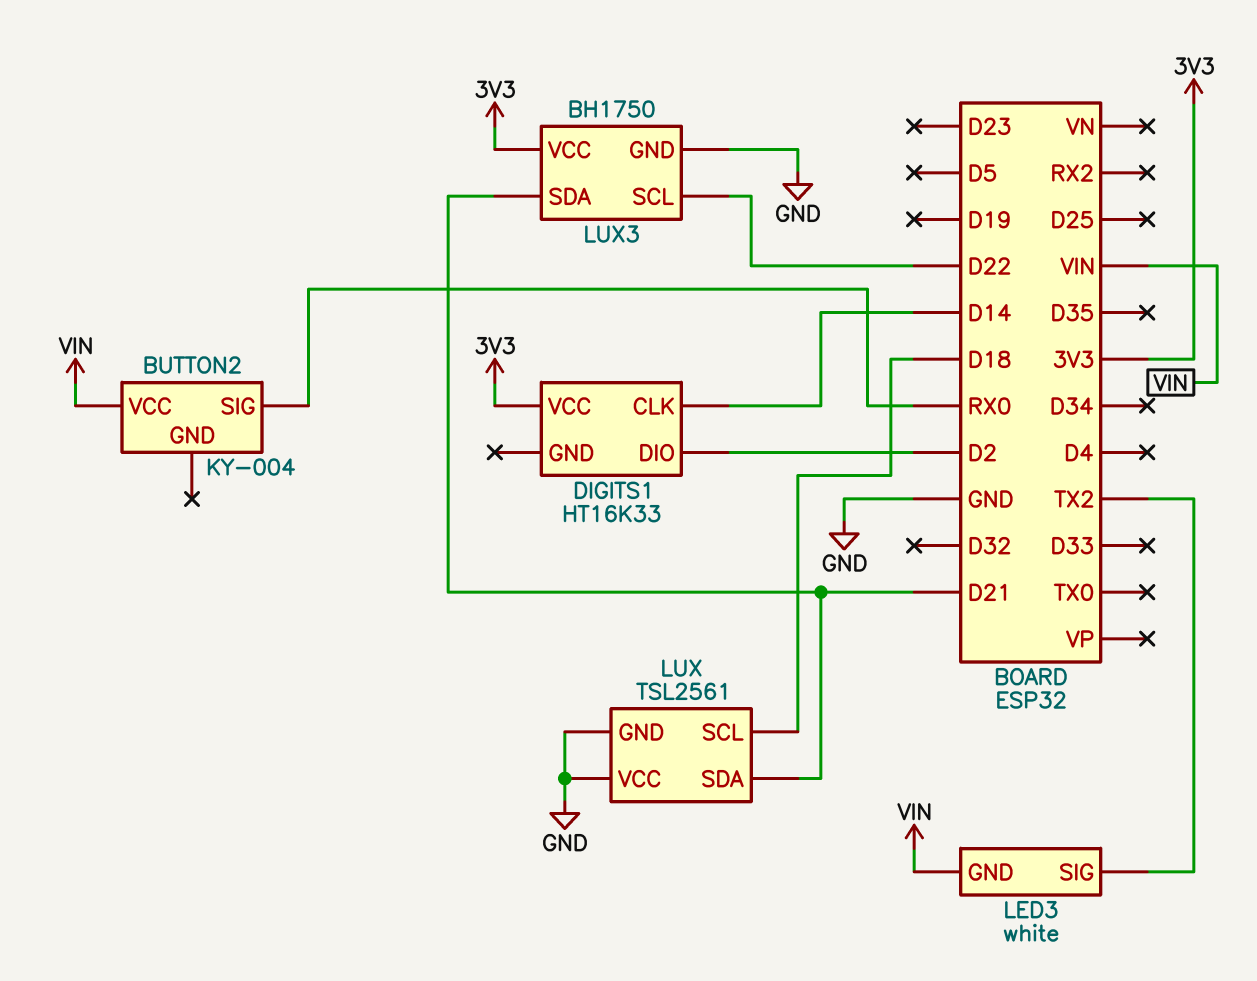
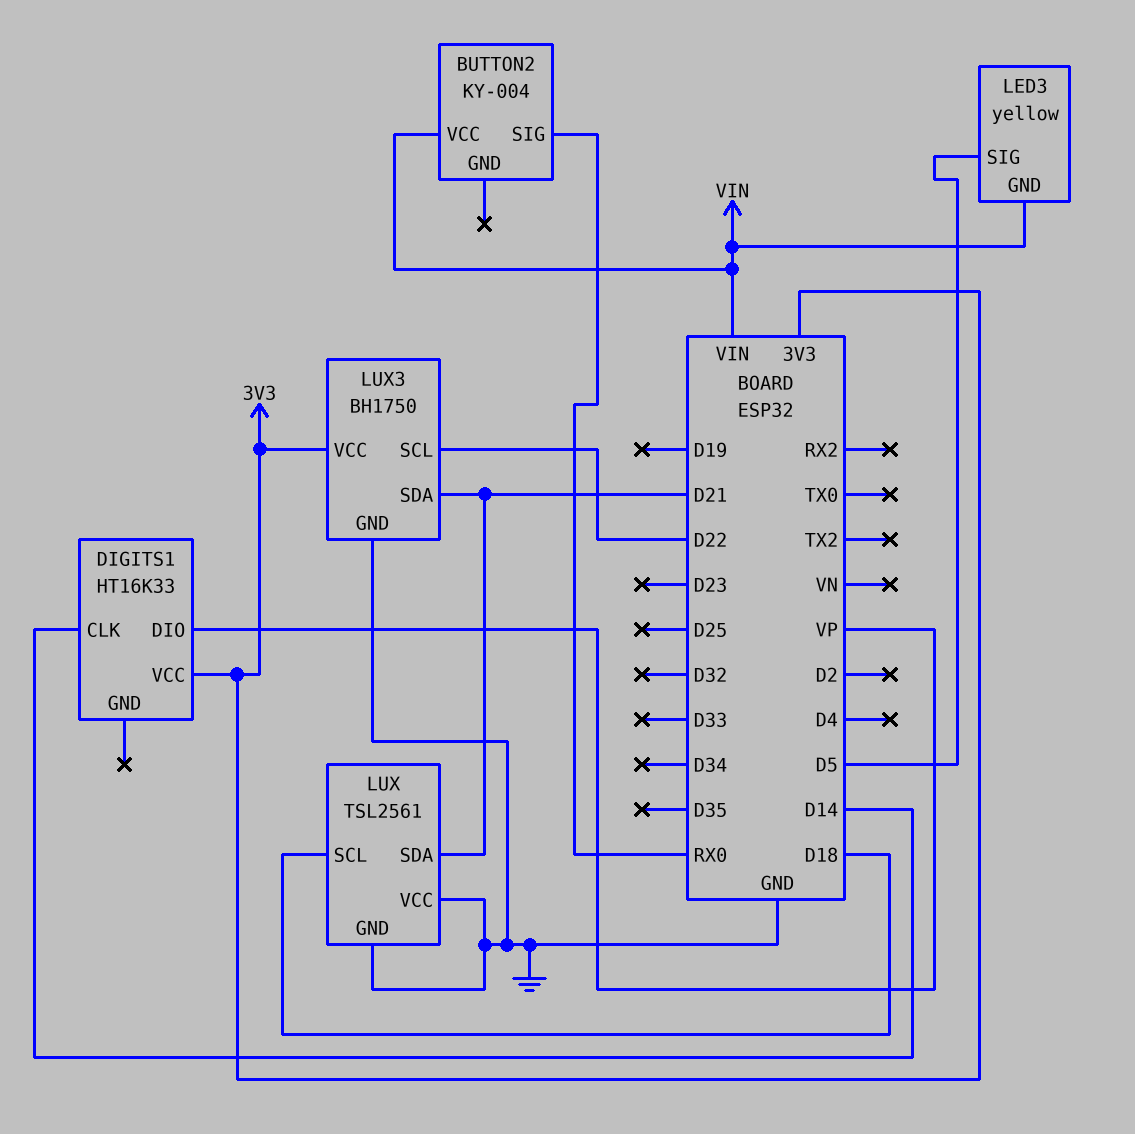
DIGITS1 pin DIO: D2 -> VP
LED3: white -> yellow
LED3 pin SIG: TX2 -> D5

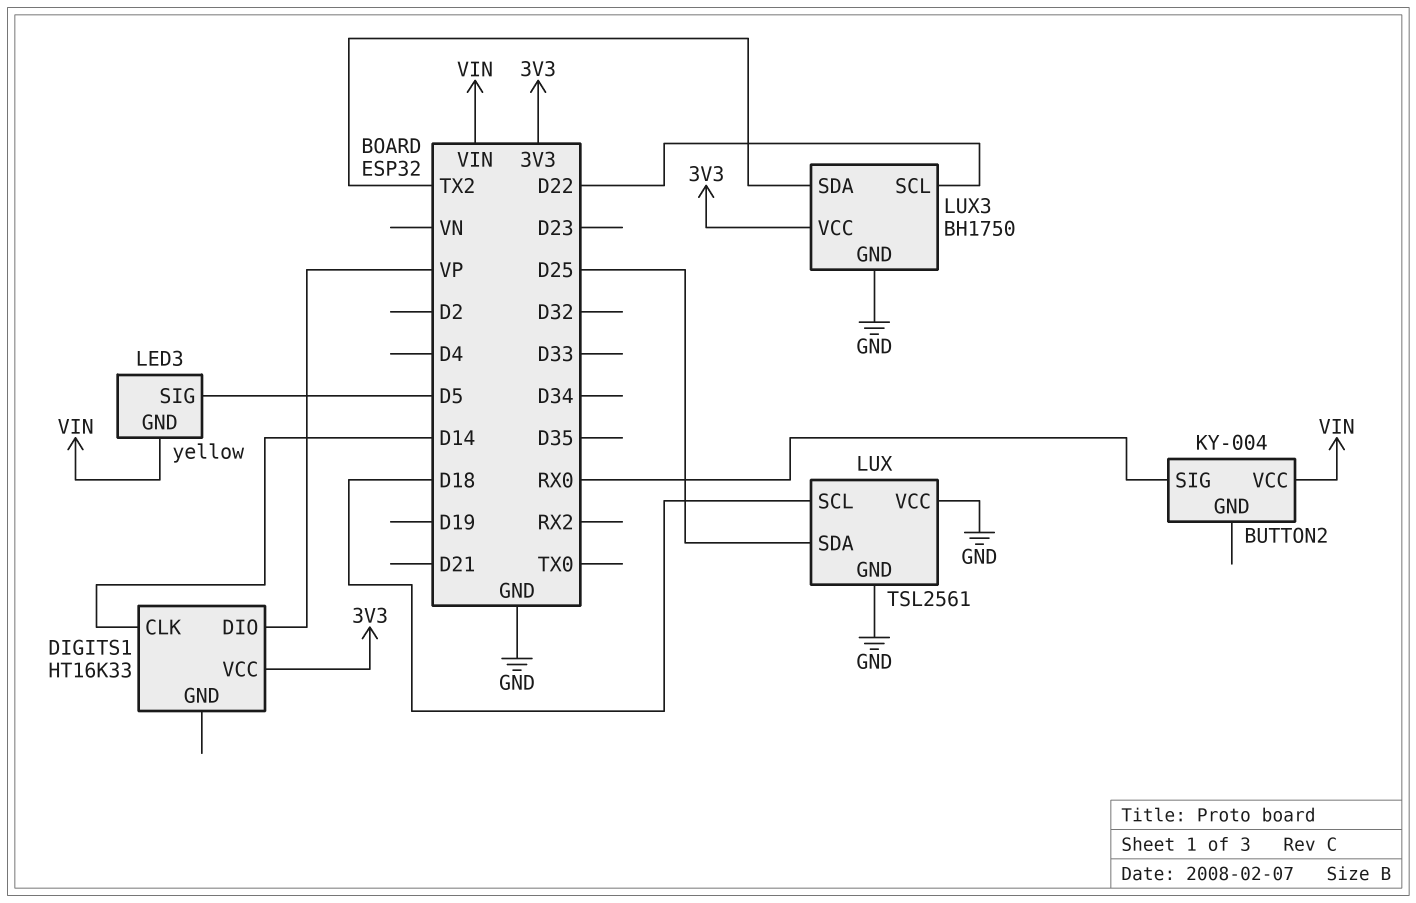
LUX pin SDA: D21 -> D25
LUX3 pin SDA: D21 -> TX2

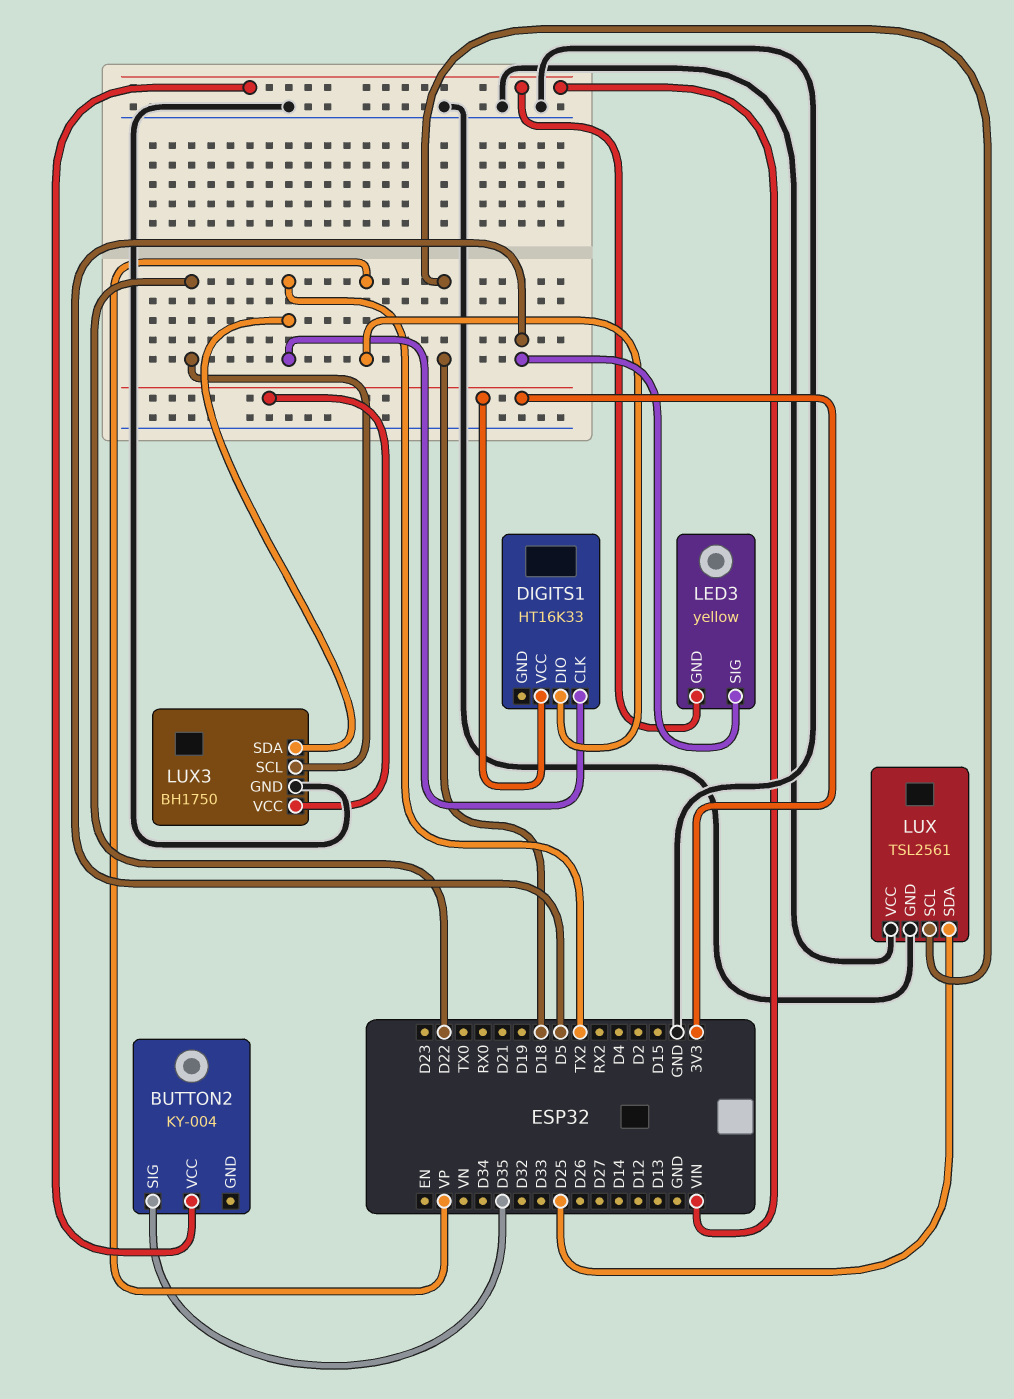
BUTTON2 pin SIG: RX0 -> D35
DIGITS1 pin CLK: D14 -> TX2

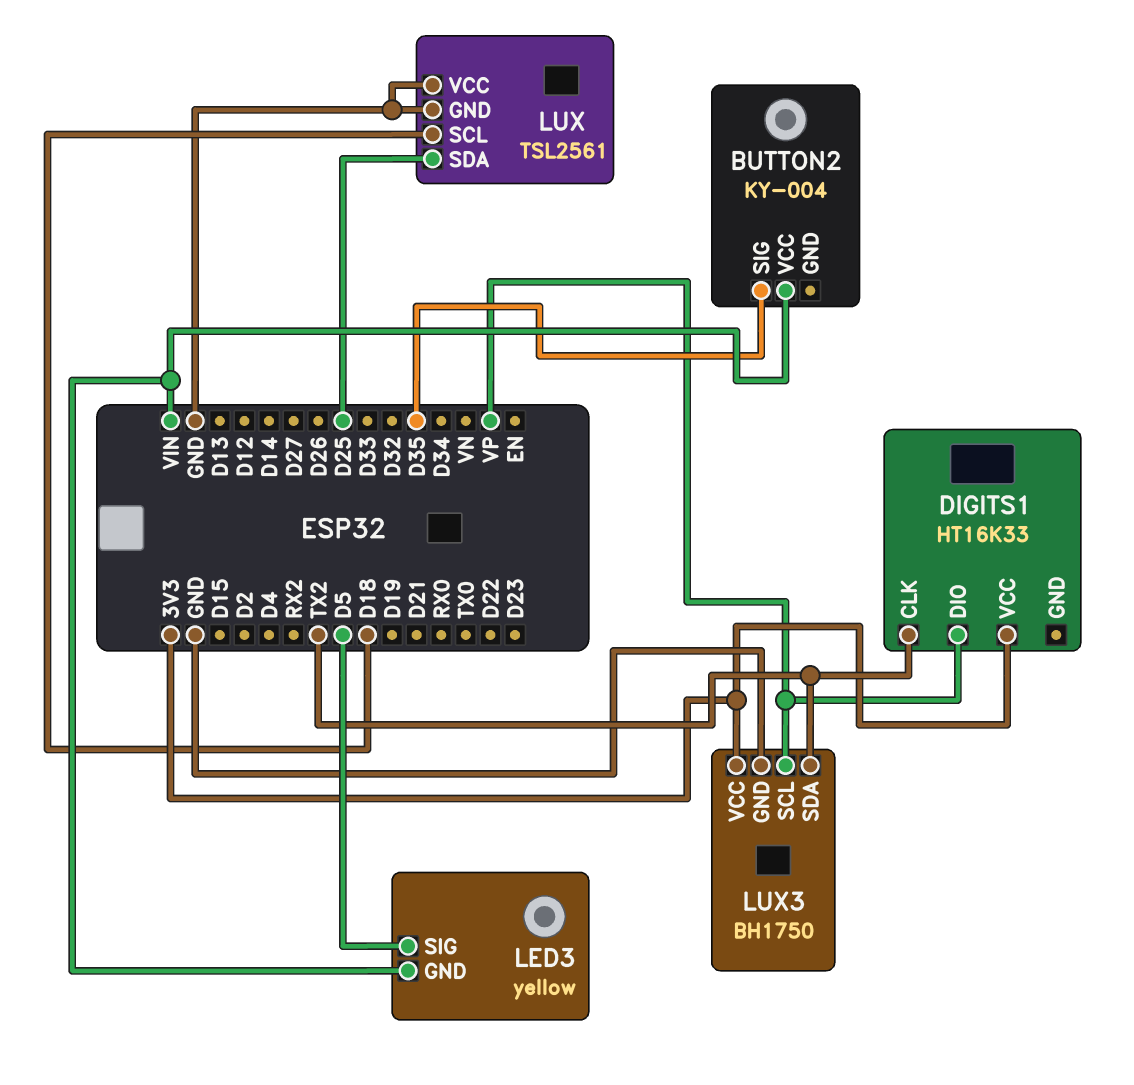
LUX3 pin SCL: D22 -> VP

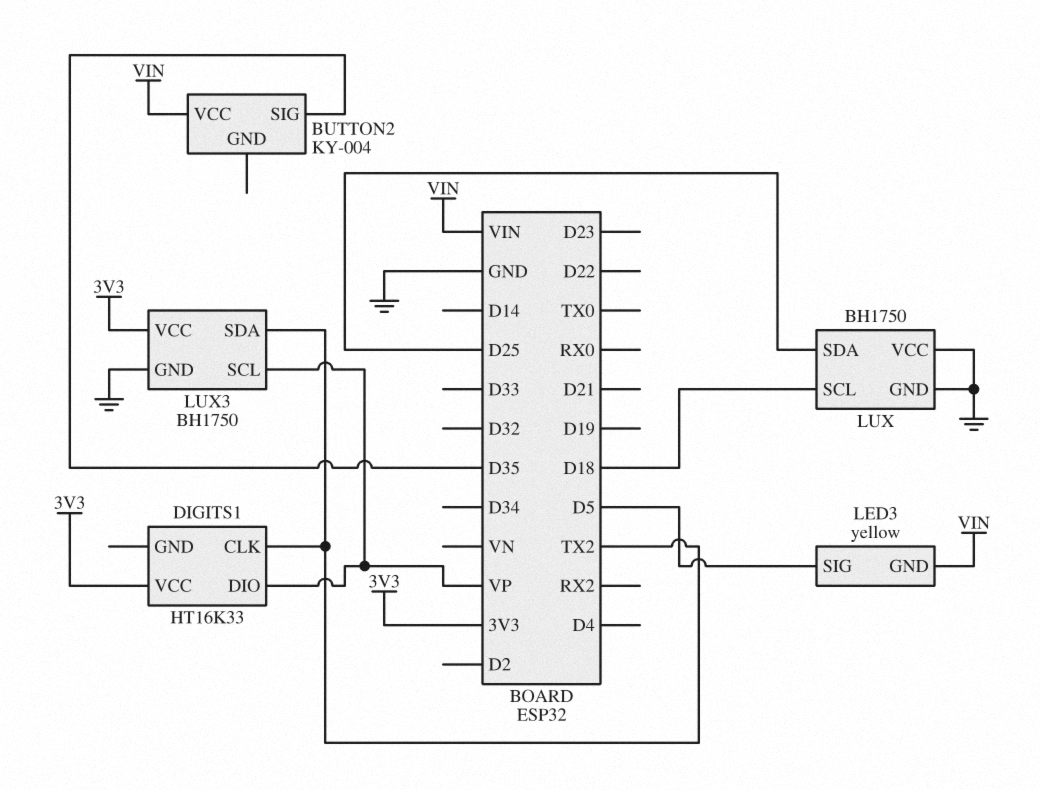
LUX: TSL2561 -> BH1750

